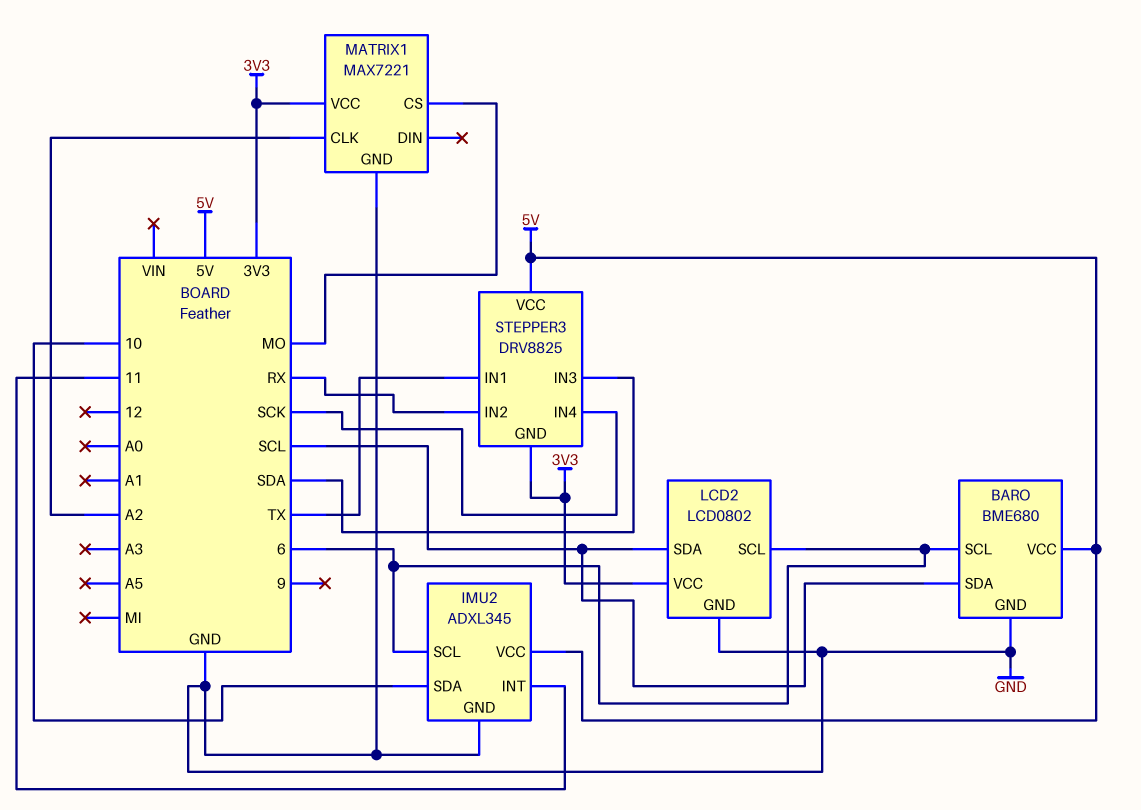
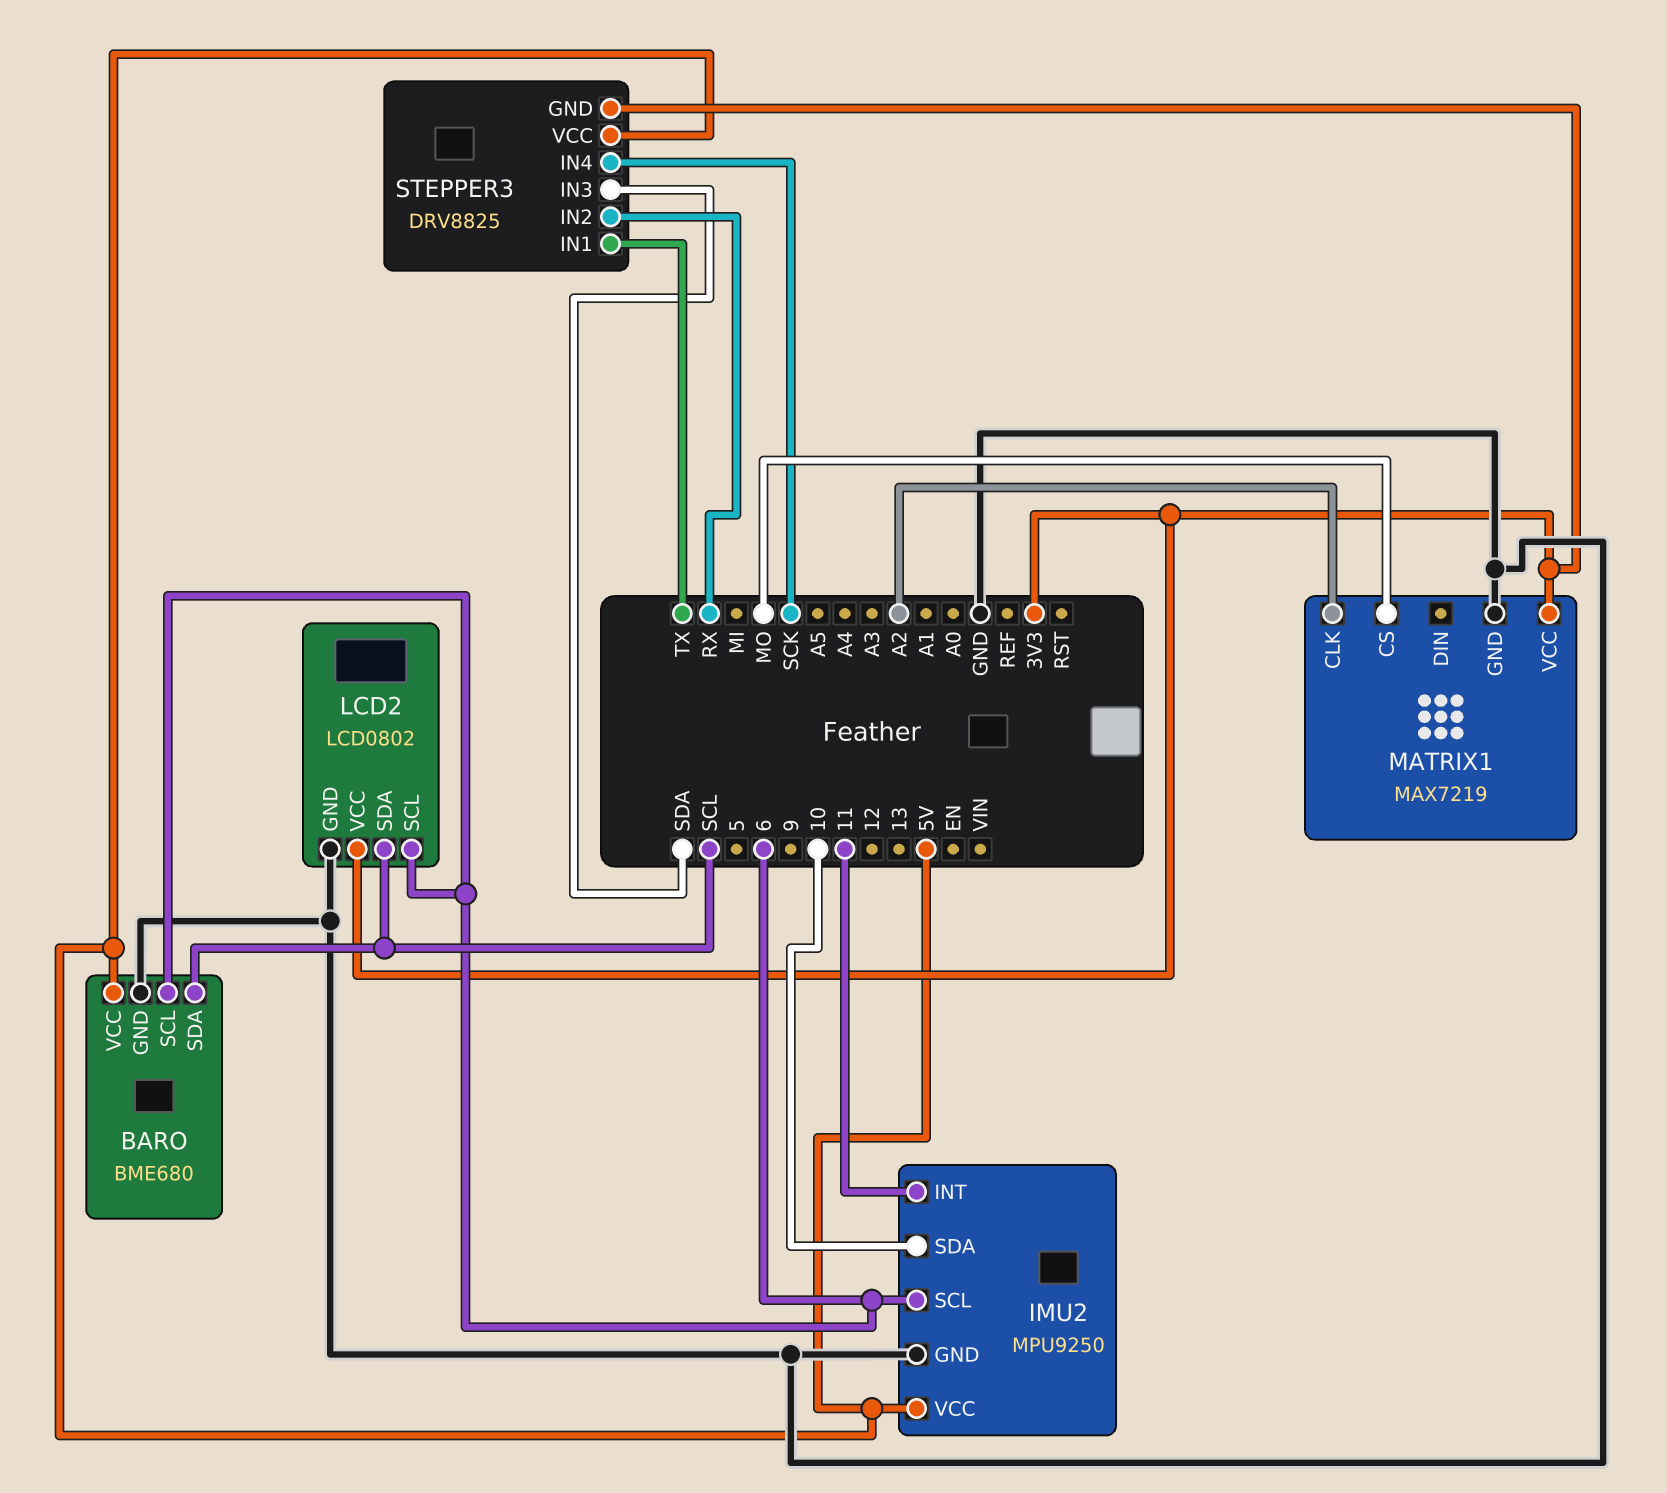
IMU2: ADXL345 -> MPU9250
MATRIX1: MAX7221 -> MAX7219

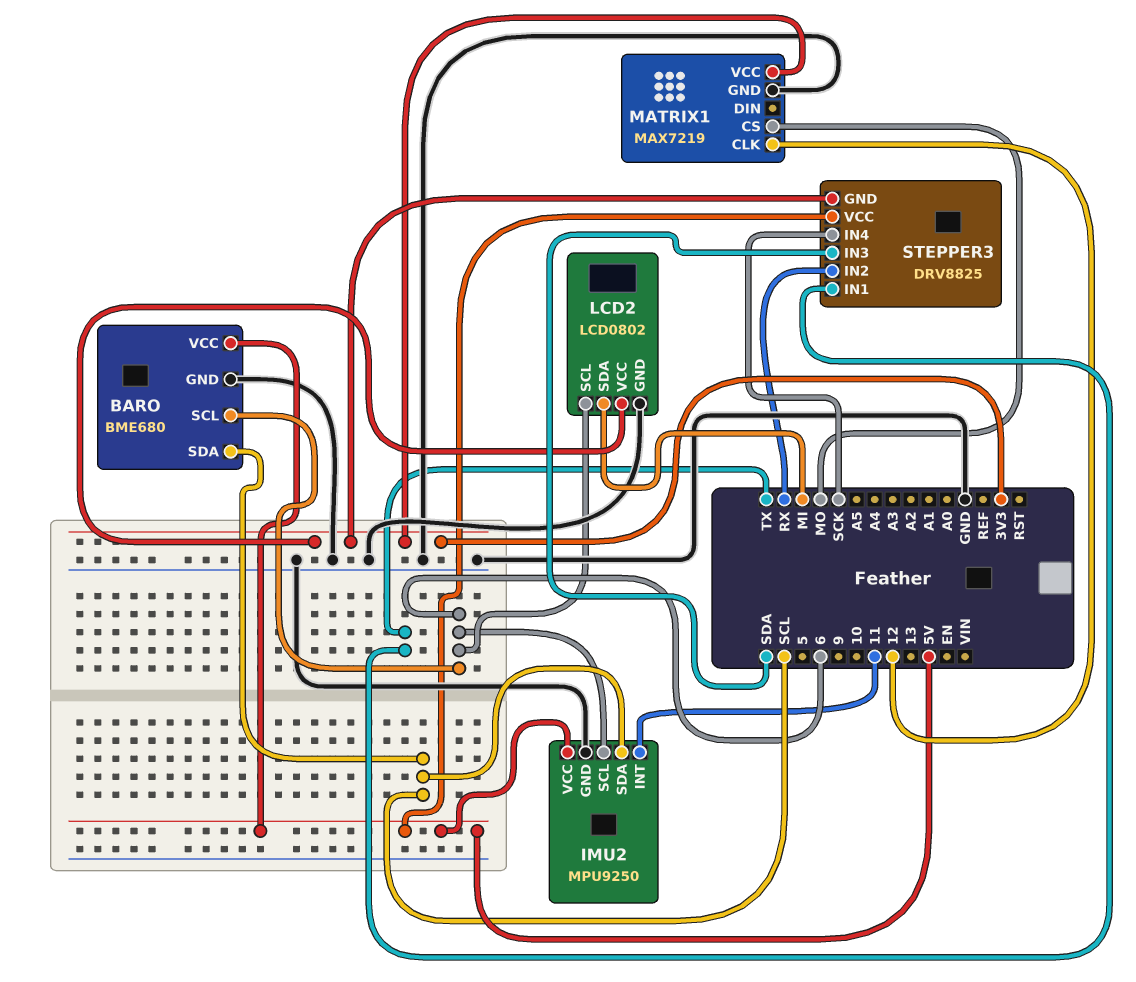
IMU2 pin SDA: 10 -> SCL
LCD2 pin SDA: SCL -> MI
MATRIX1 pin CLK: A2 -> 12

